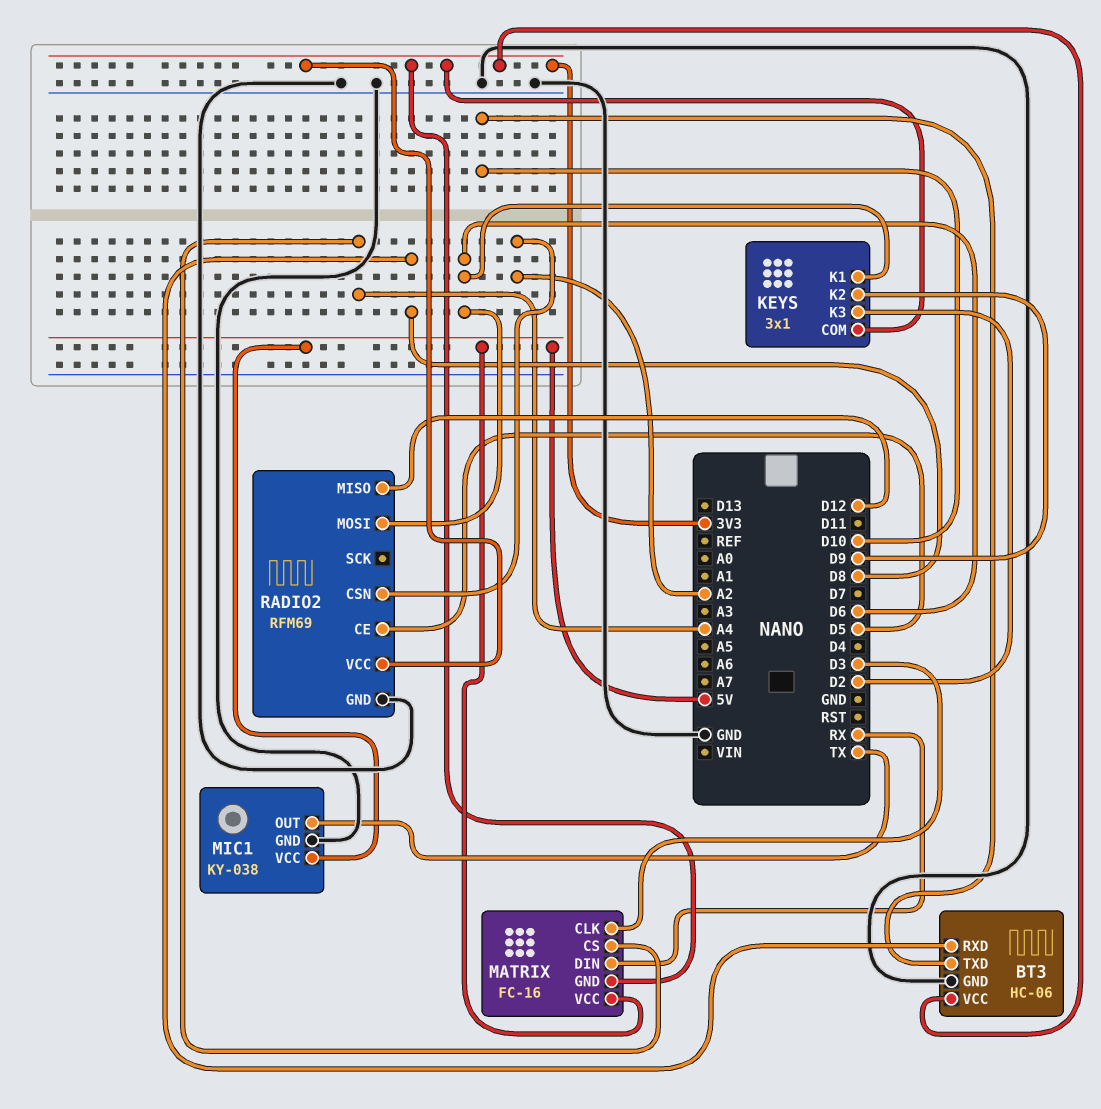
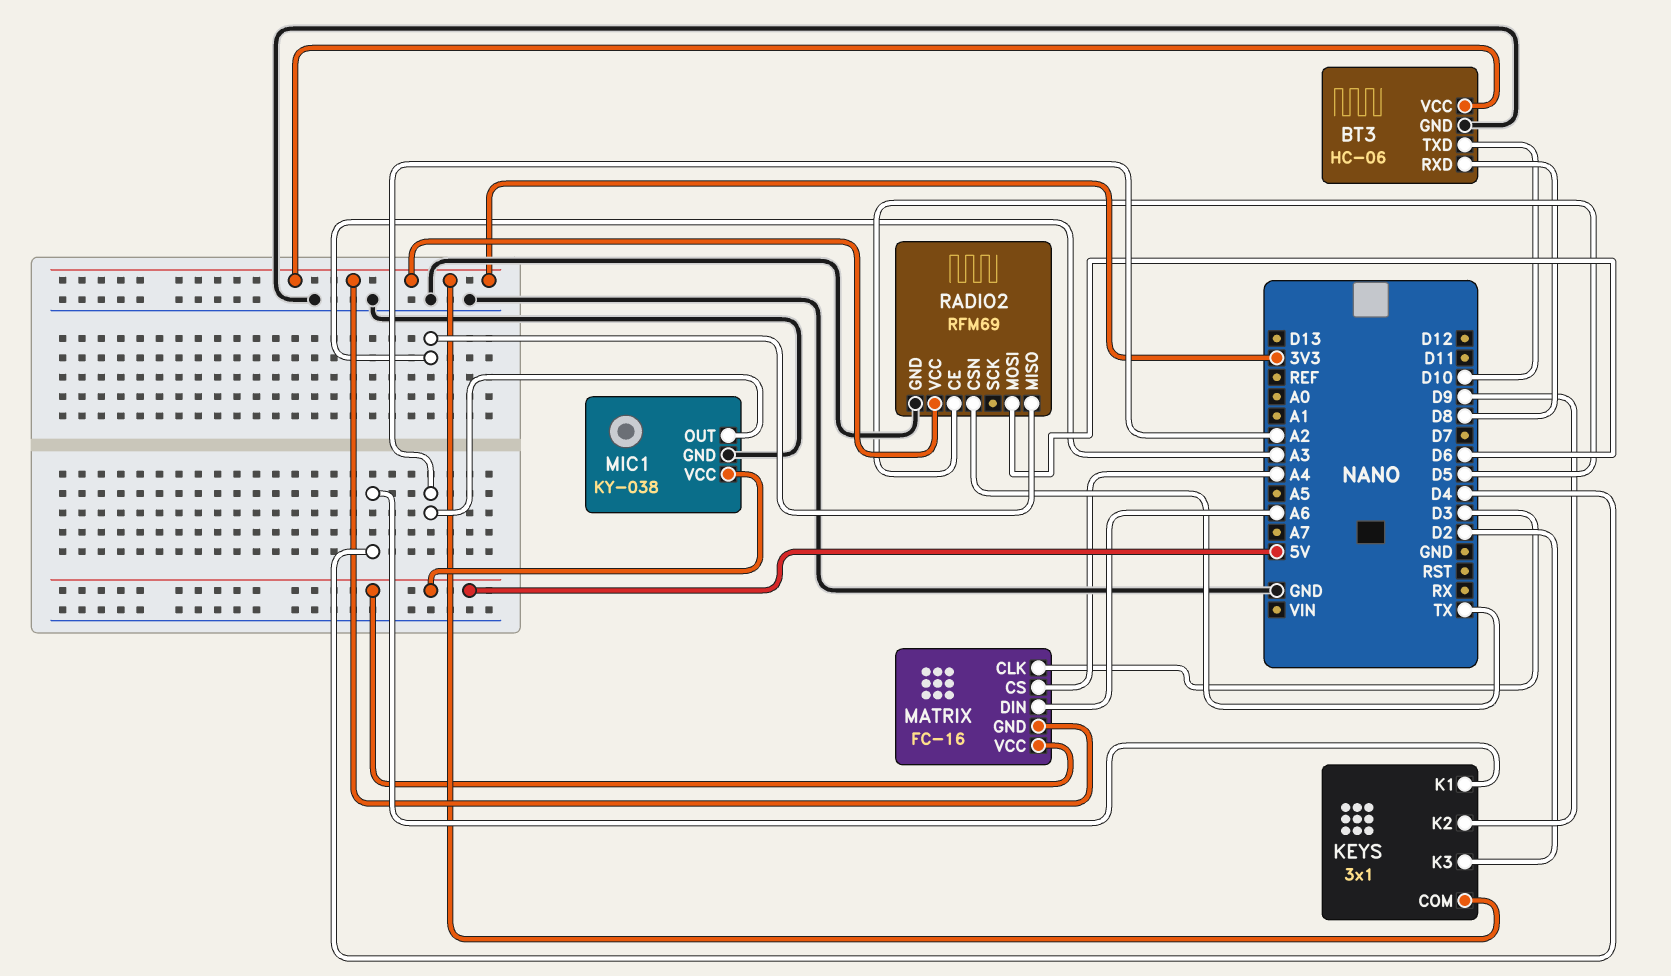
KEYS pin K1: D6 -> D4
MATRIX pin DIN: RX -> A6
MIC1 pin OUT: TX -> A2
RADIO2 pin CSN: A2 -> TX
RADIO2 pin MISO: D12 -> A3

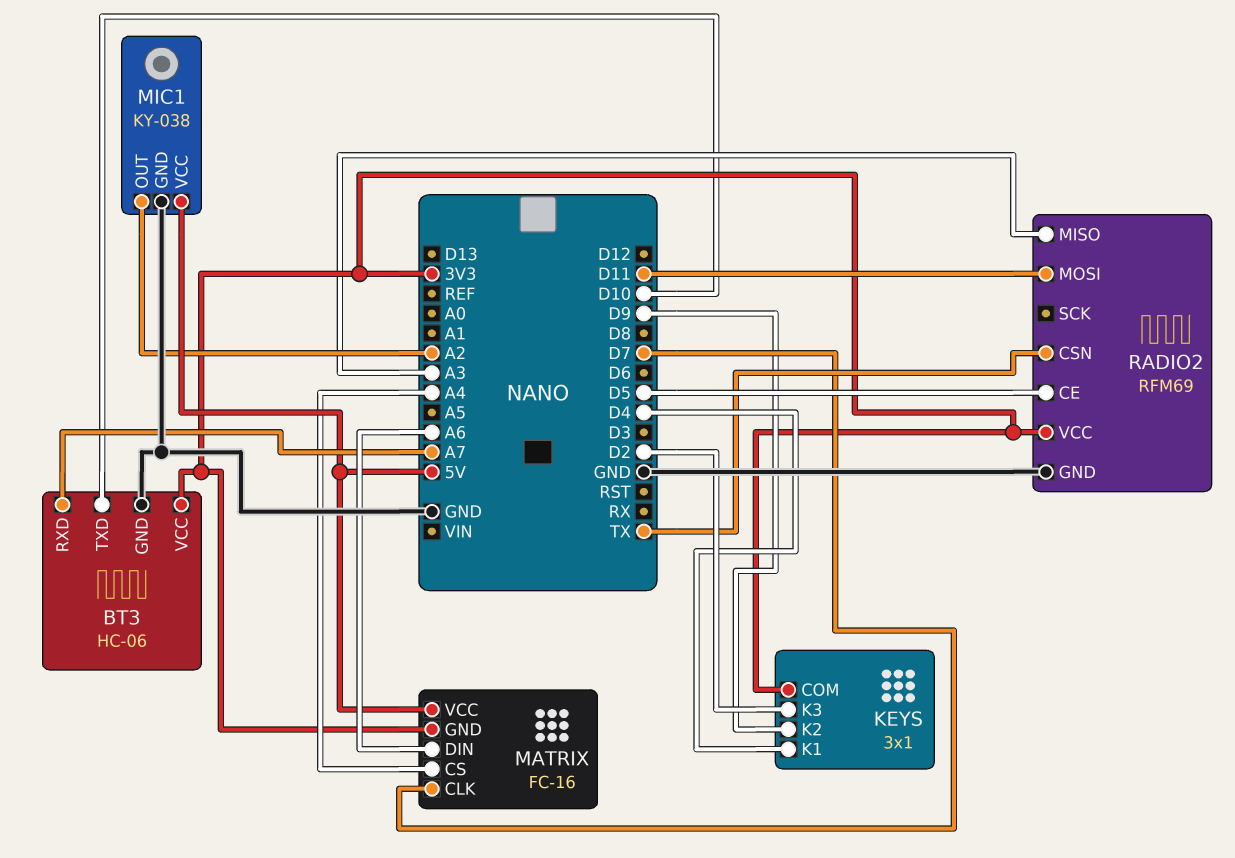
BT3 pin RXD: D8 -> A7
MATRIX pin CLK: D3 -> D7
RADIO2 pin MOSI: D6 -> D11

